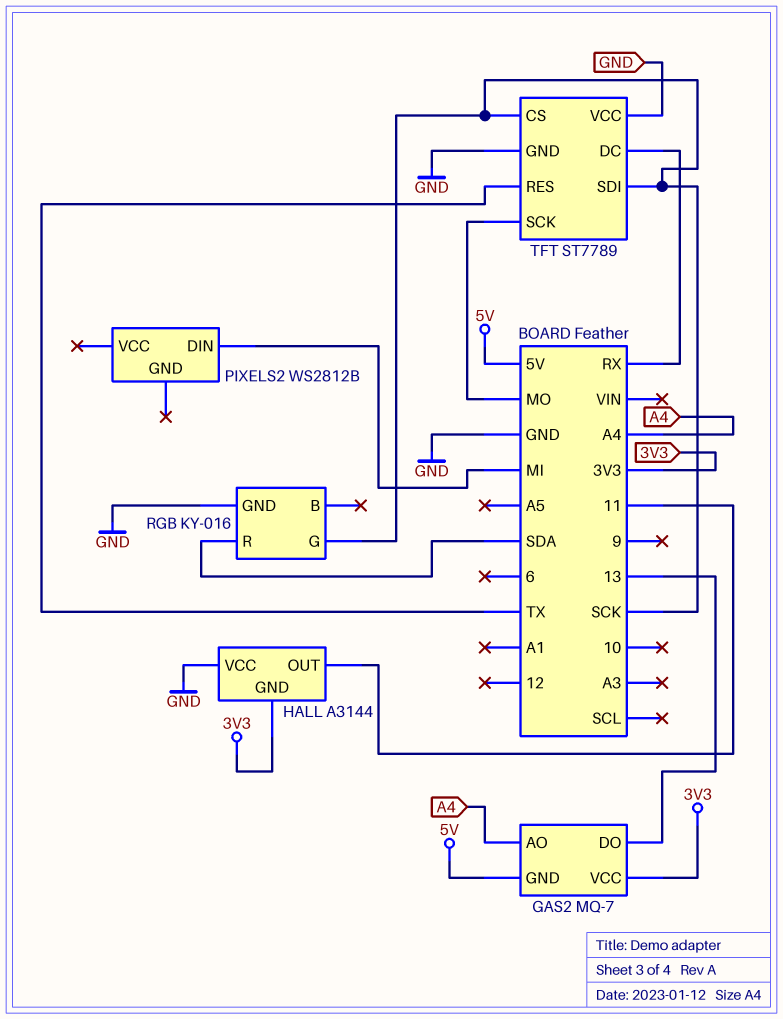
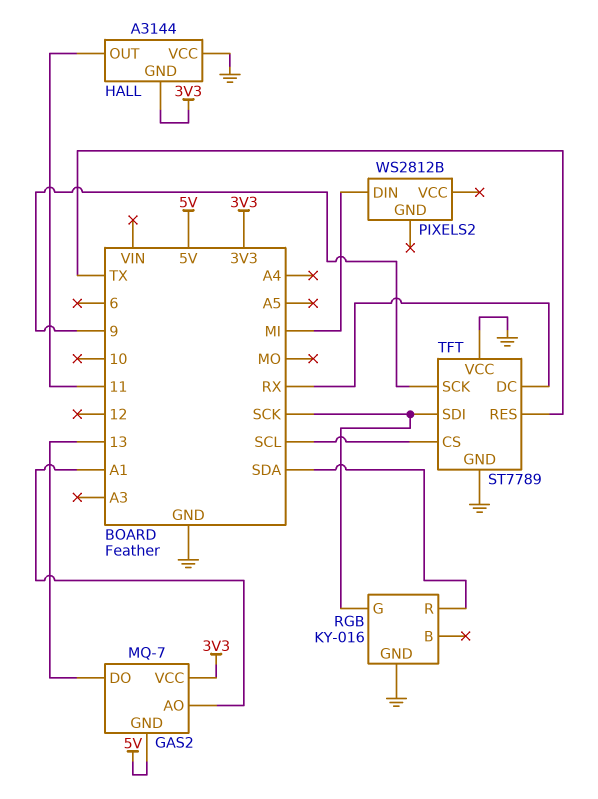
GAS2 pin AO: A4 -> A1
TFT pin CS: SCK -> SCL
TFT pin SCK: MO -> 9

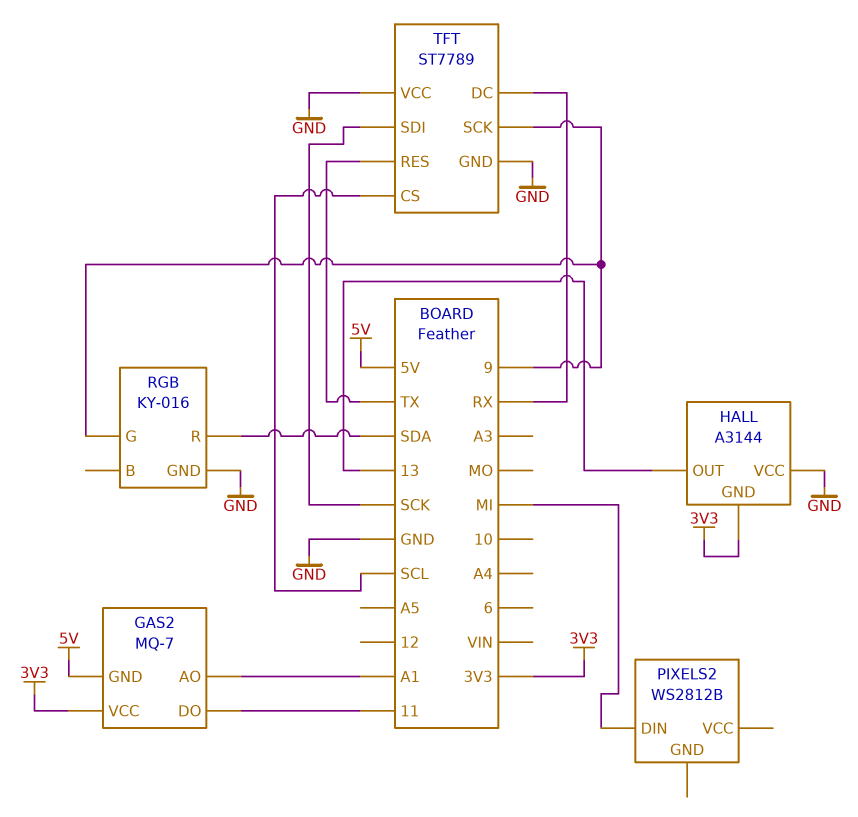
GAS2 pin DO: 13 -> 11
HALL pin OUT: 11 -> 13
RGB pin G: SCK -> 9

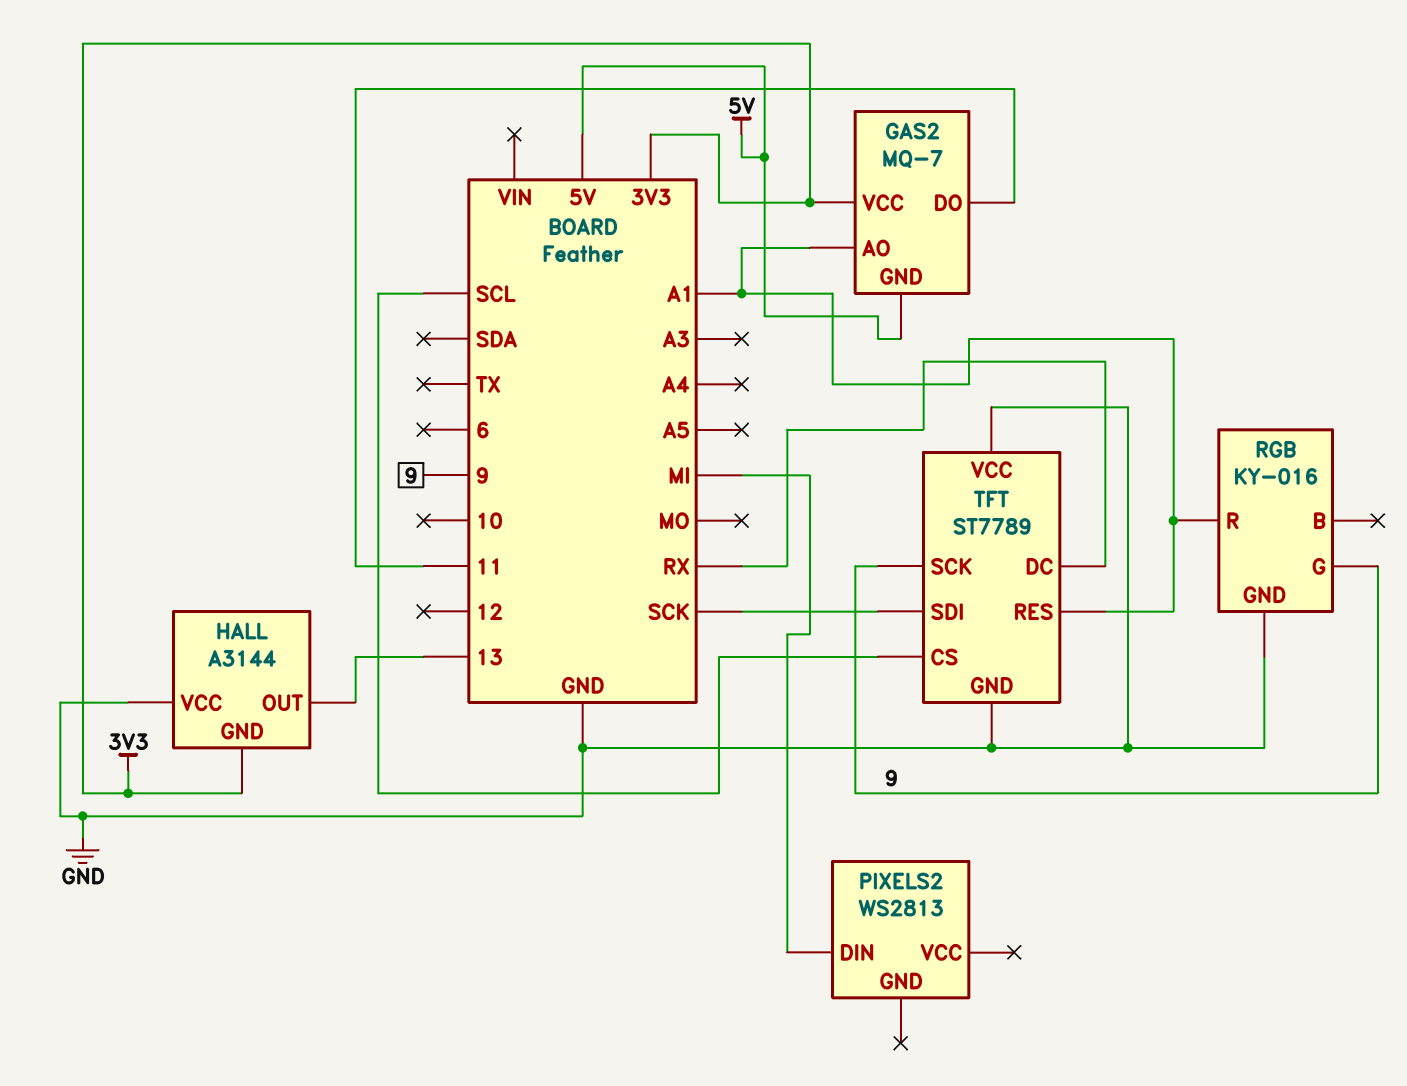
PIXELS2: WS2812B -> WS2813
RGB pin R: SDA -> A1
TFT pin RES: TX -> A1

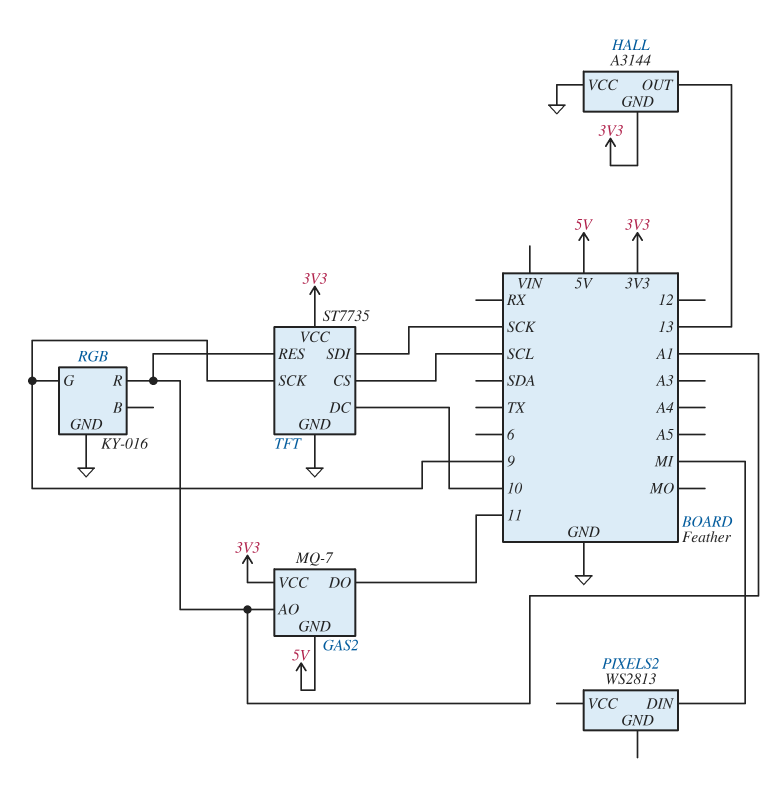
TFT: ST7789 -> ST7735
TFT pin DC: RX -> 10
TFT pin VCC: GND -> 3V3

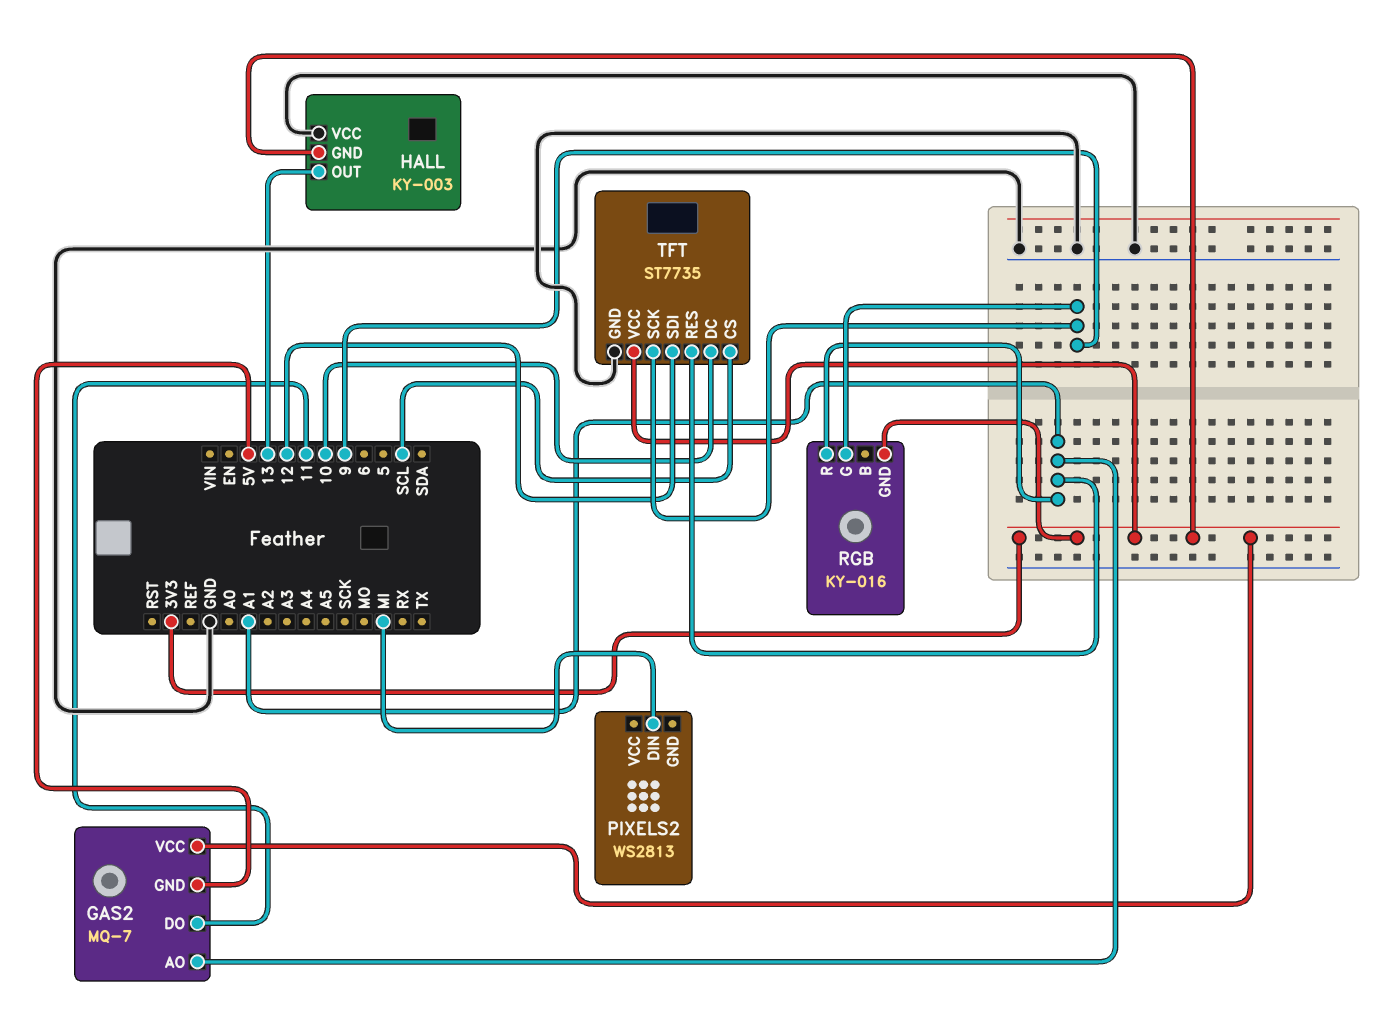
HALL: A3144 -> KY-003
RGB pin GND: GND -> 3V3
TFT pin SDI: SCK -> 12

